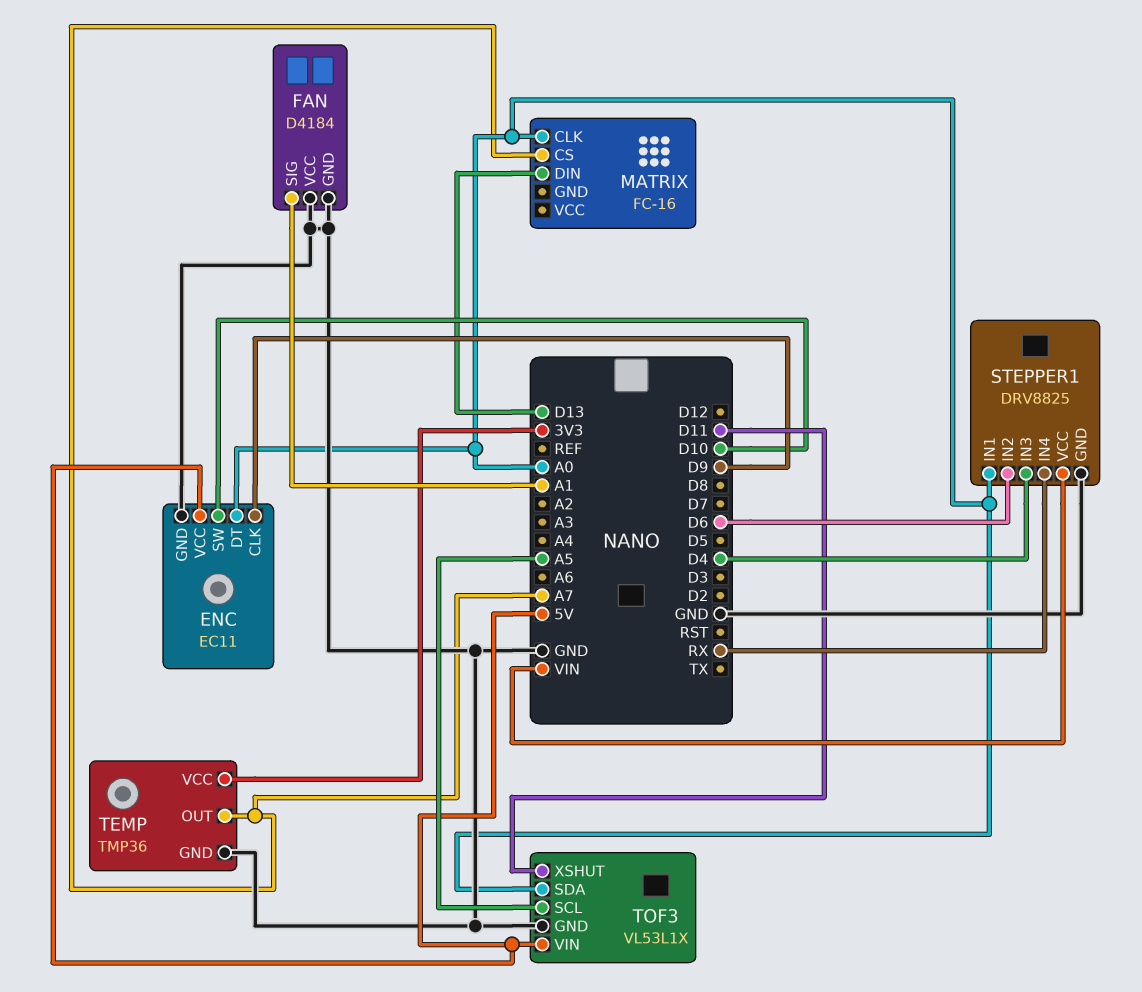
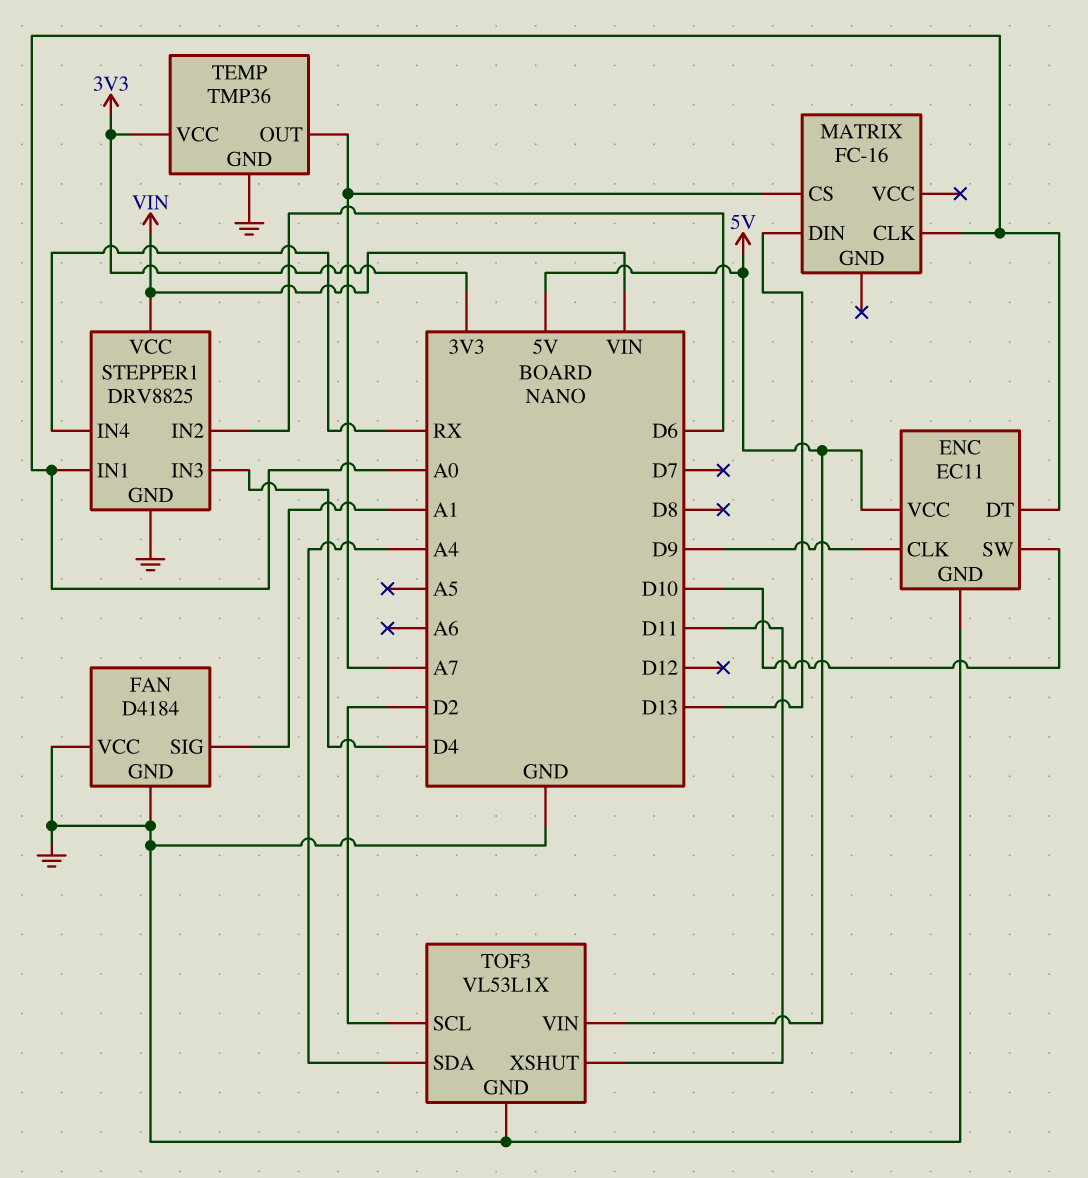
TOF3 pin SCL: A5 -> D2
TOF3 pin SDA: A0 -> A4

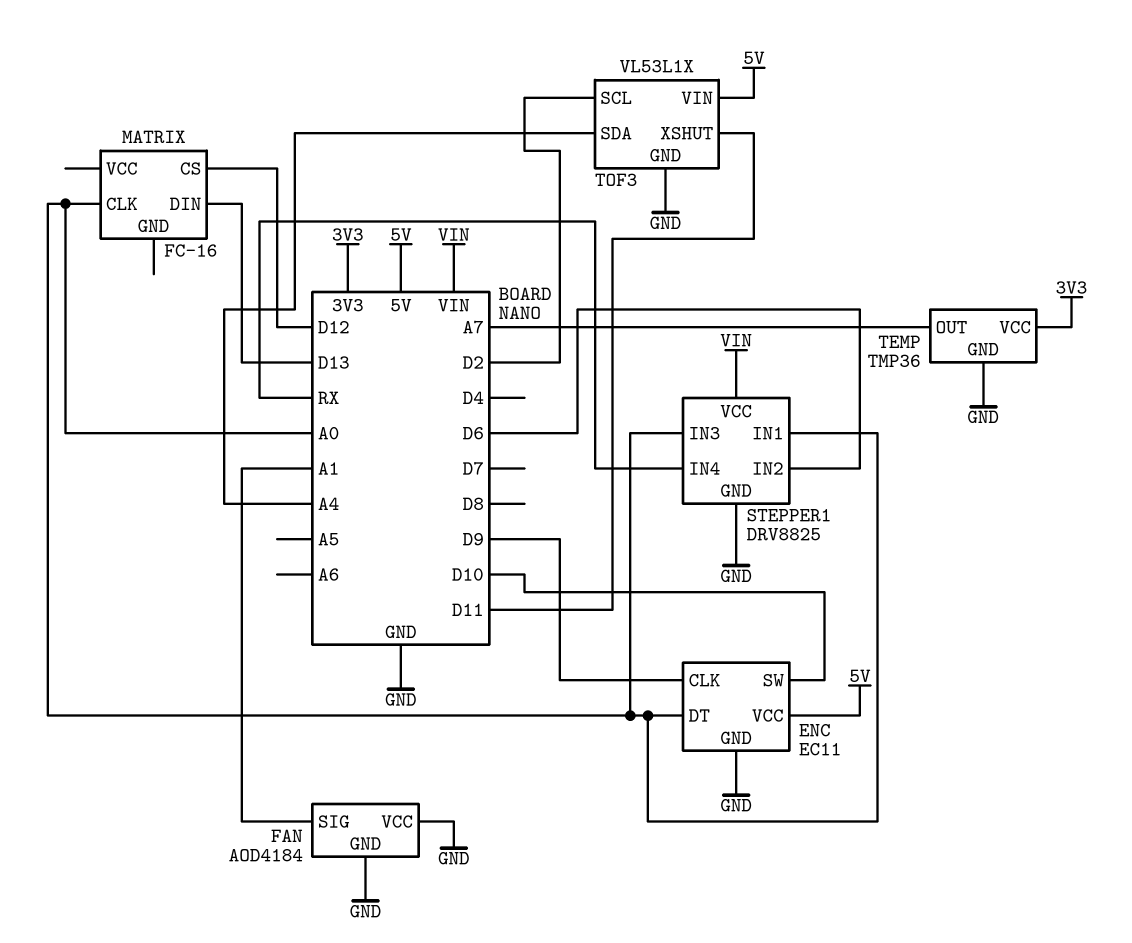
FAN: D4184 -> AOD4184
MATRIX pin CS: A7 -> D12
STEPPER1 pin IN3: D4 -> A0

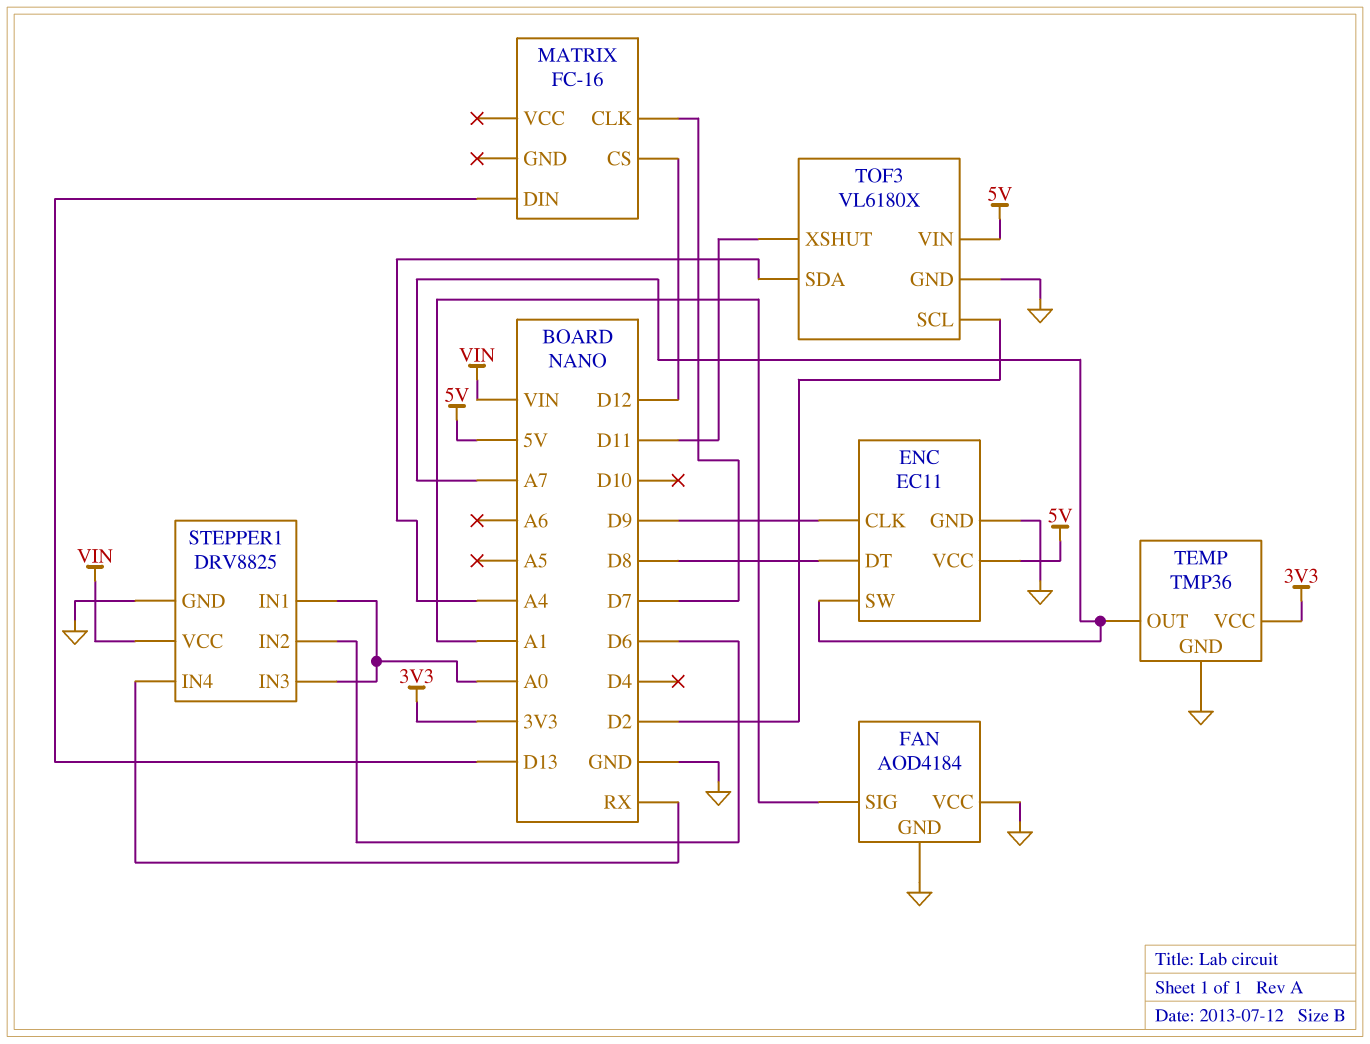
ENC pin DT: A0 -> D8
ENC pin SW: D10 -> A7
MATRIX pin CLK: A0 -> D7
TOF3: VL53L1X -> VL6180X

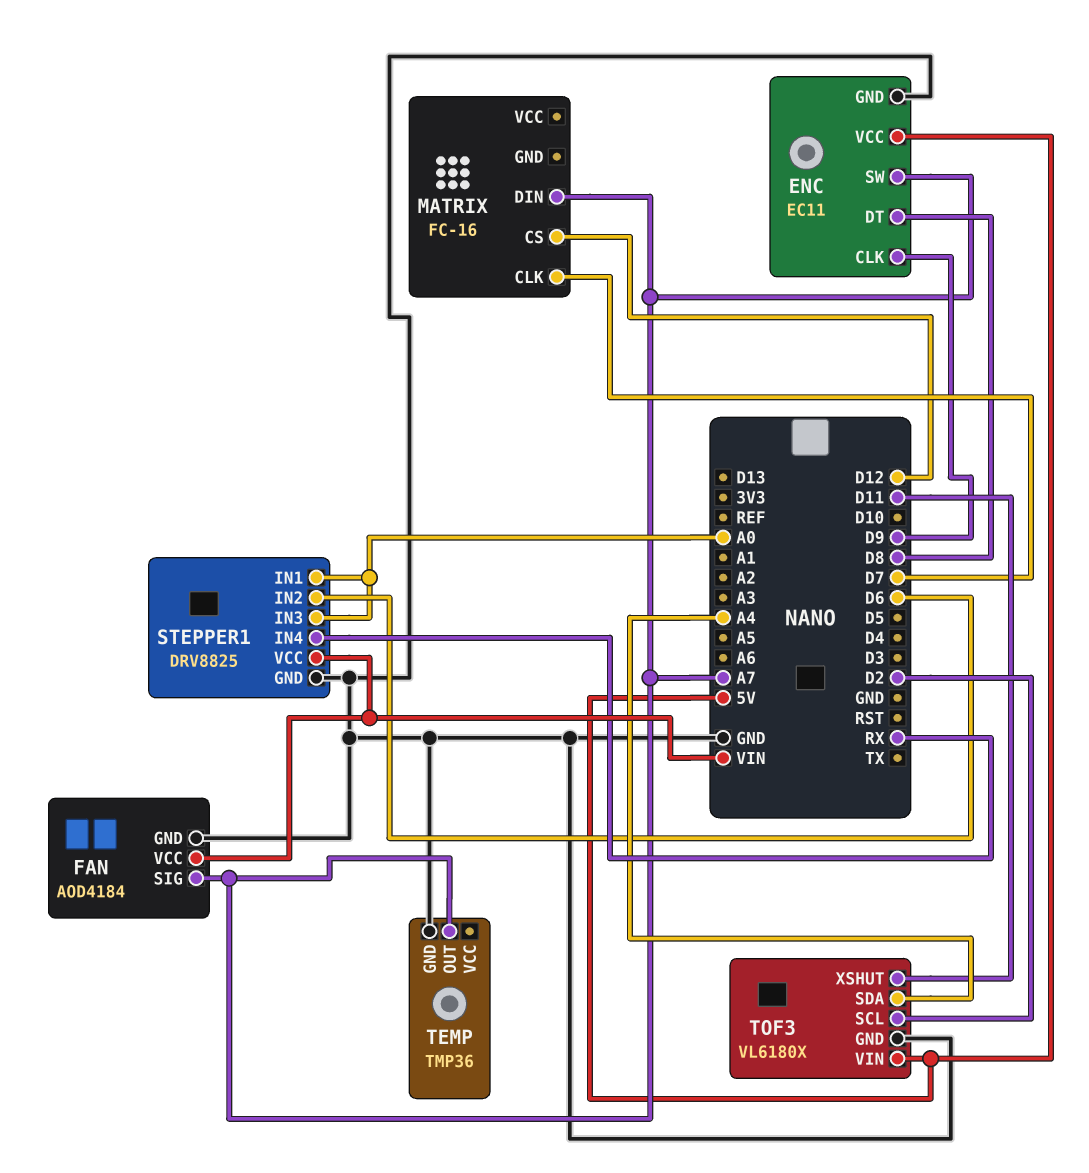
FAN pin SIG: A1 -> A7
FAN pin VCC: GND -> VIN
MATRIX pin DIN: D13 -> A7
TEMP pin VCC: 3V3 -> none

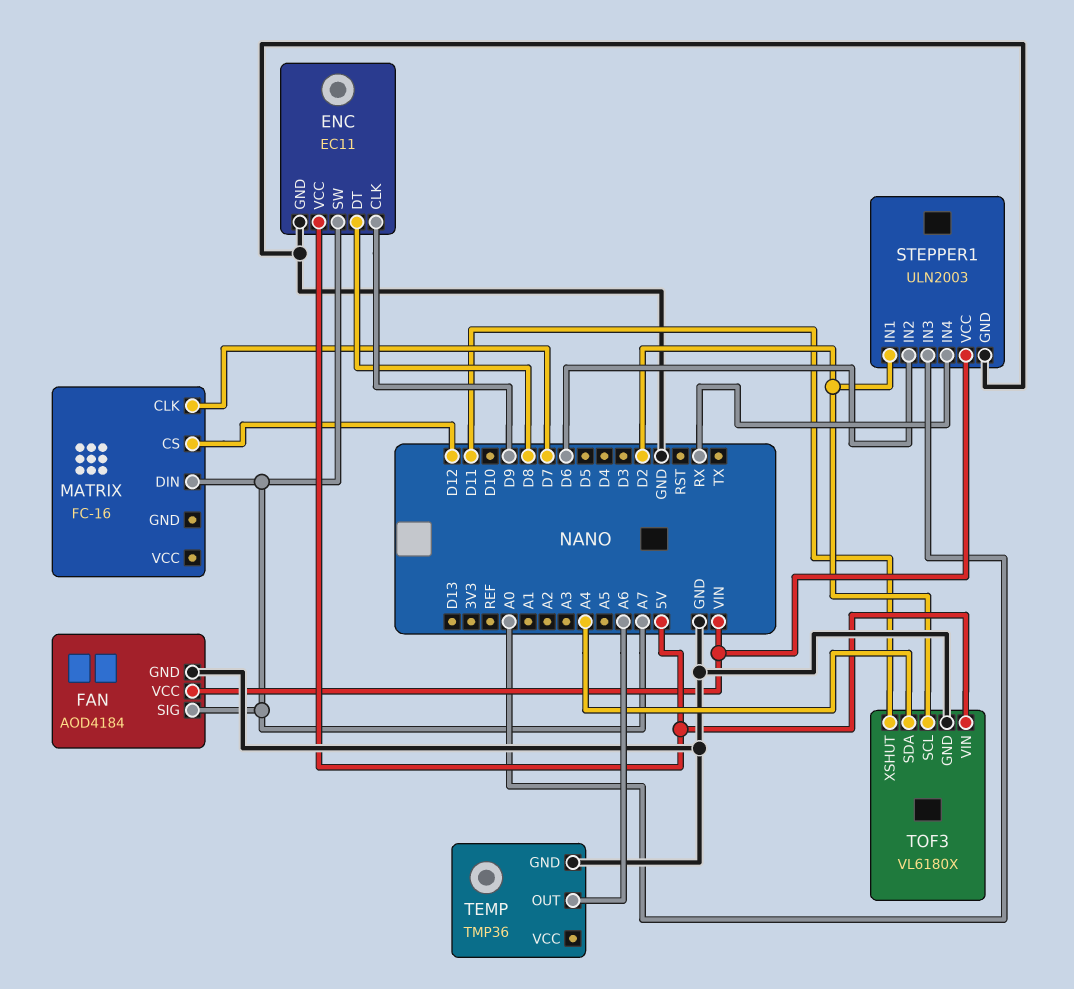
STEPPER1: DRV8825 -> ULN2003
STEPPER1 pin IN1: A0 -> D2
TEMP pin OUT: A7 -> A6

